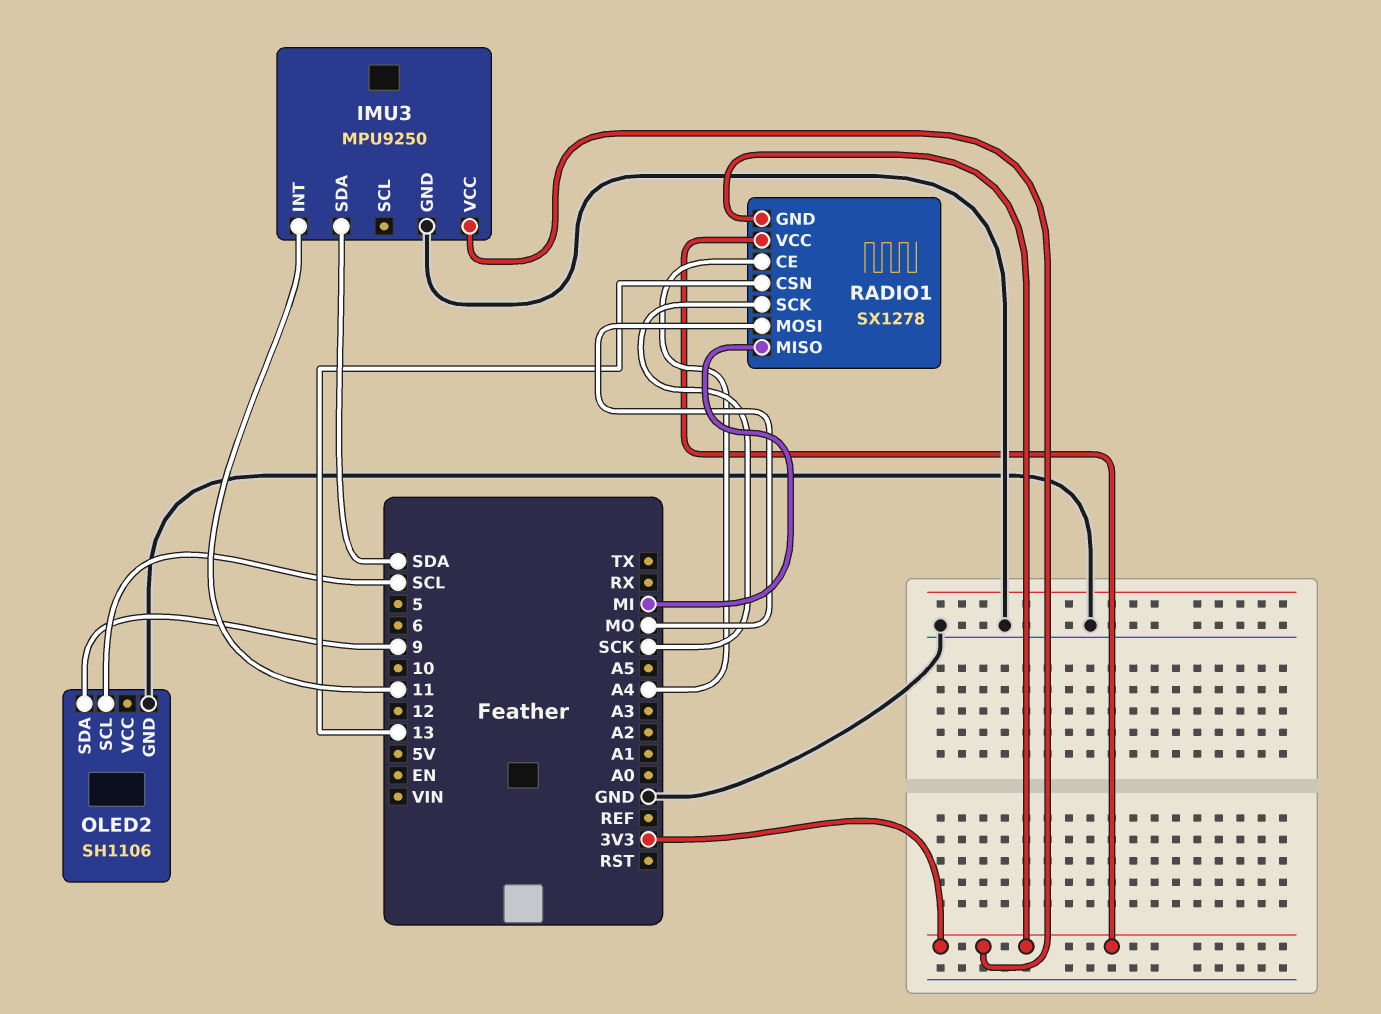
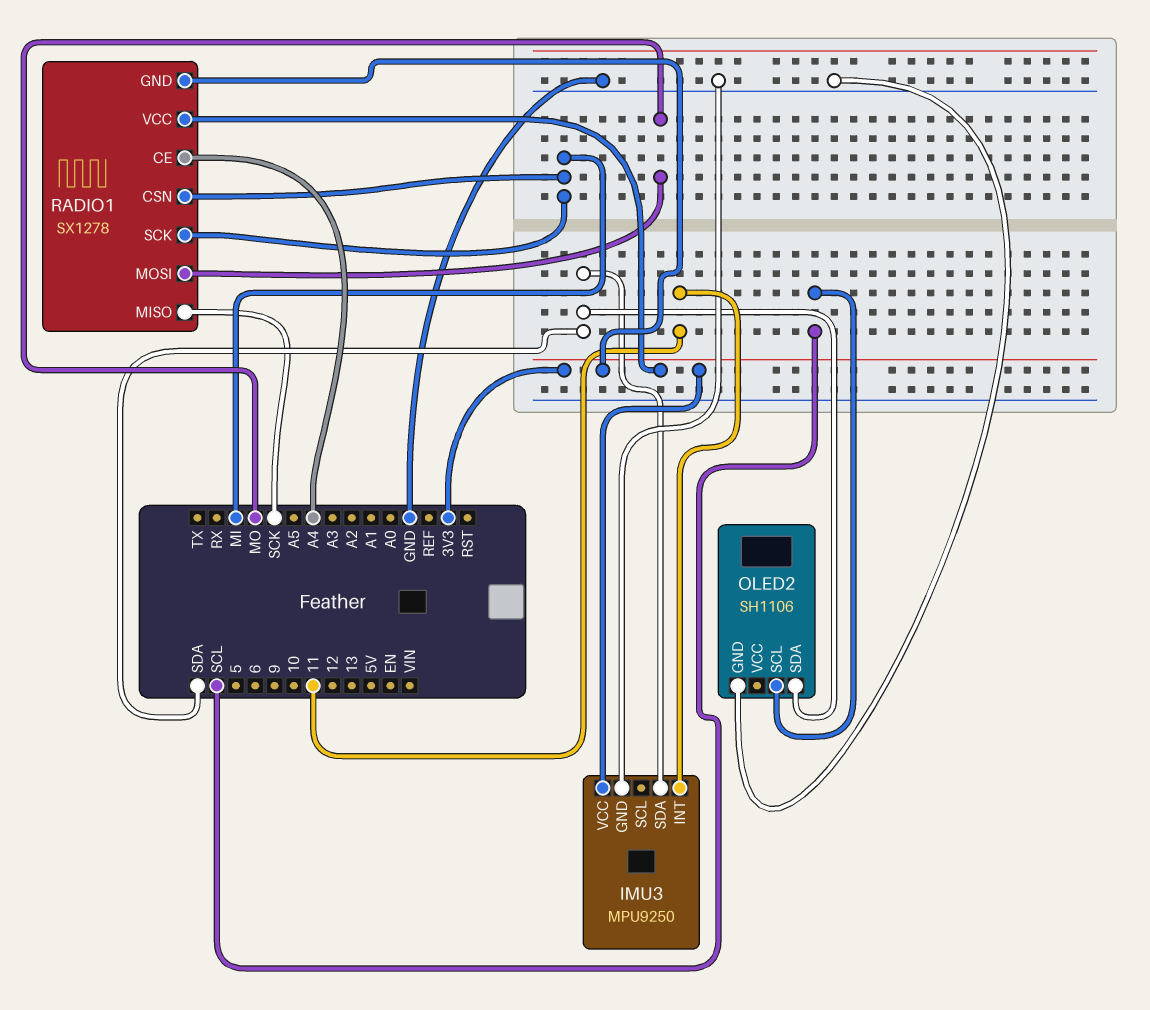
OLED2 pin SDA: 9 -> SDA
RADIO1 pin CSN: 13 -> MI
RADIO1 pin MISO: MI -> SCK
RADIO1 pin SCK: SCK -> MI

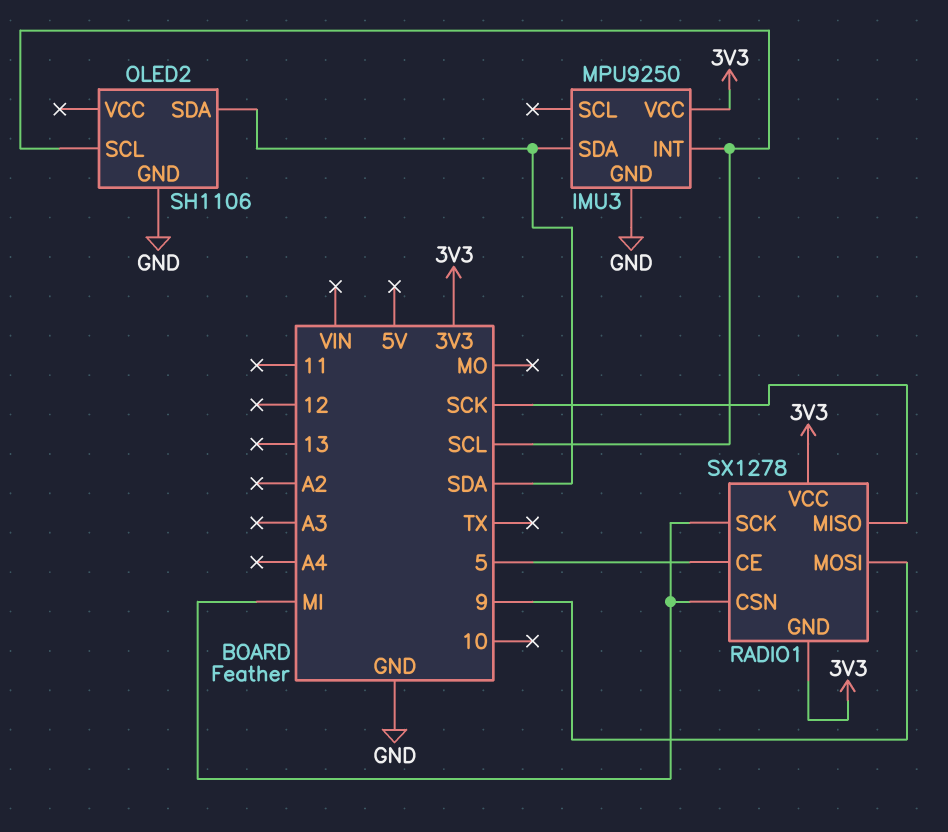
IMU3 pin INT: 11 -> SCL
RADIO1 pin CE: A4 -> 5
RADIO1 pin MOSI: MO -> 9

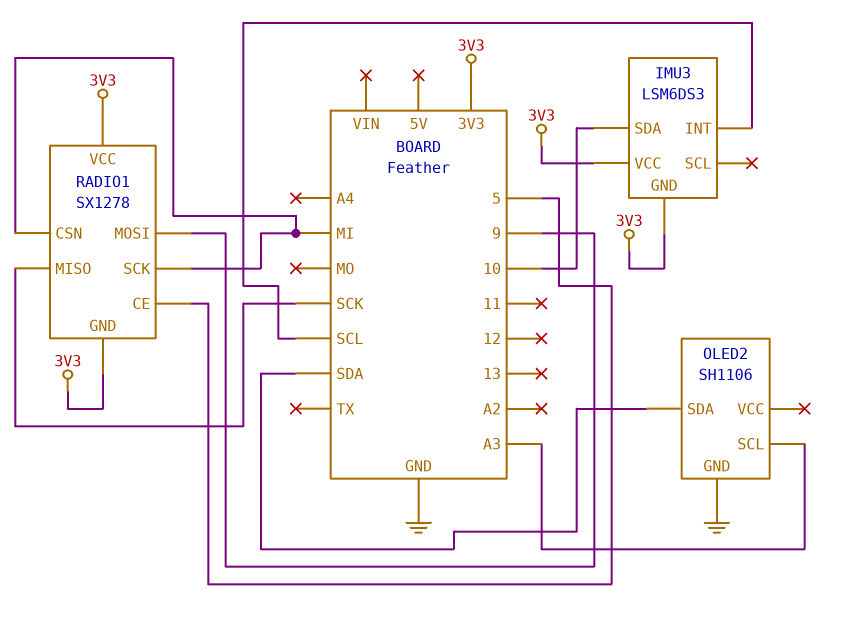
IMU3: MPU9250 -> LSM6DS3
IMU3 pin GND: GND -> 3V3
IMU3 pin SDA: SDA -> 10
OLED2 pin SCL: SCL -> A3

